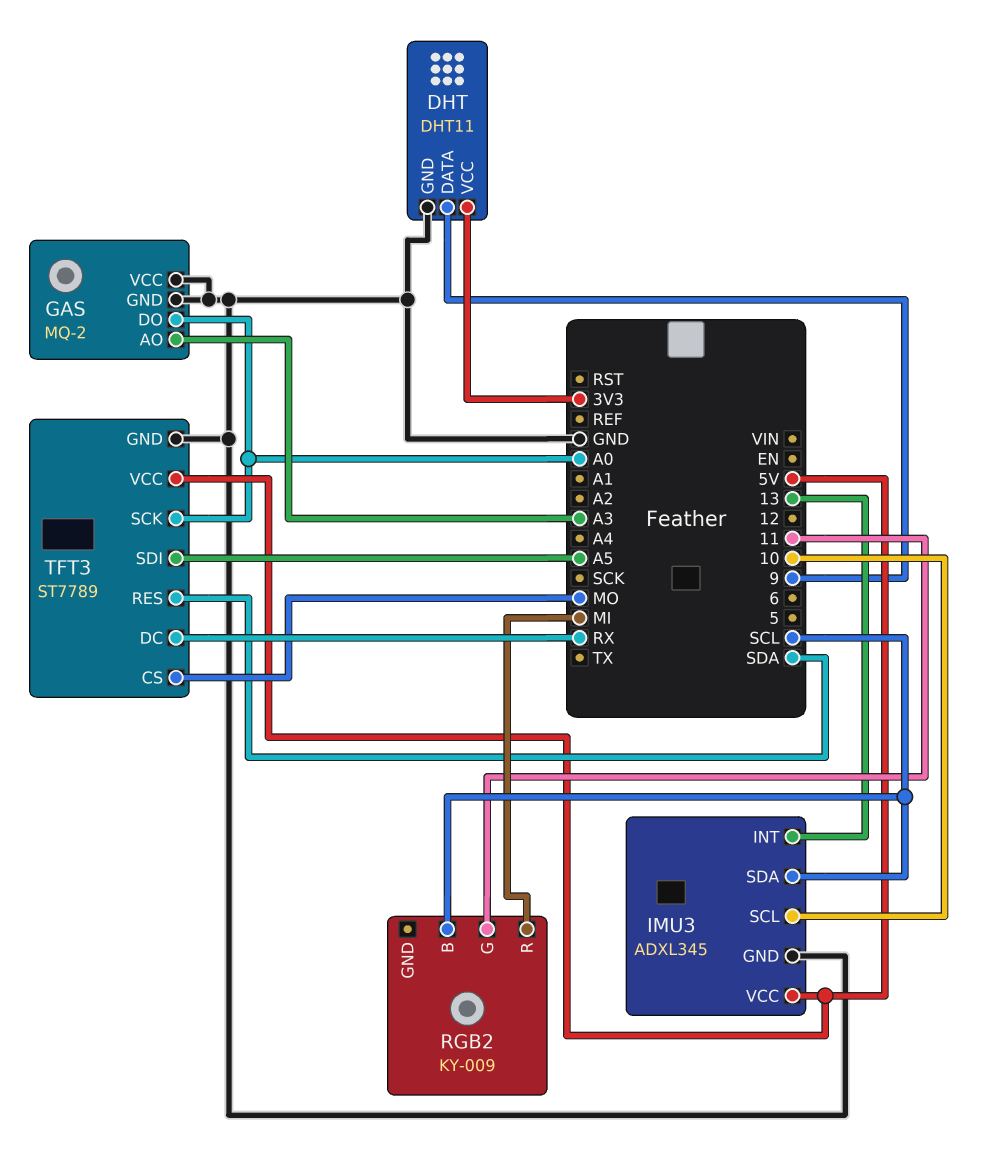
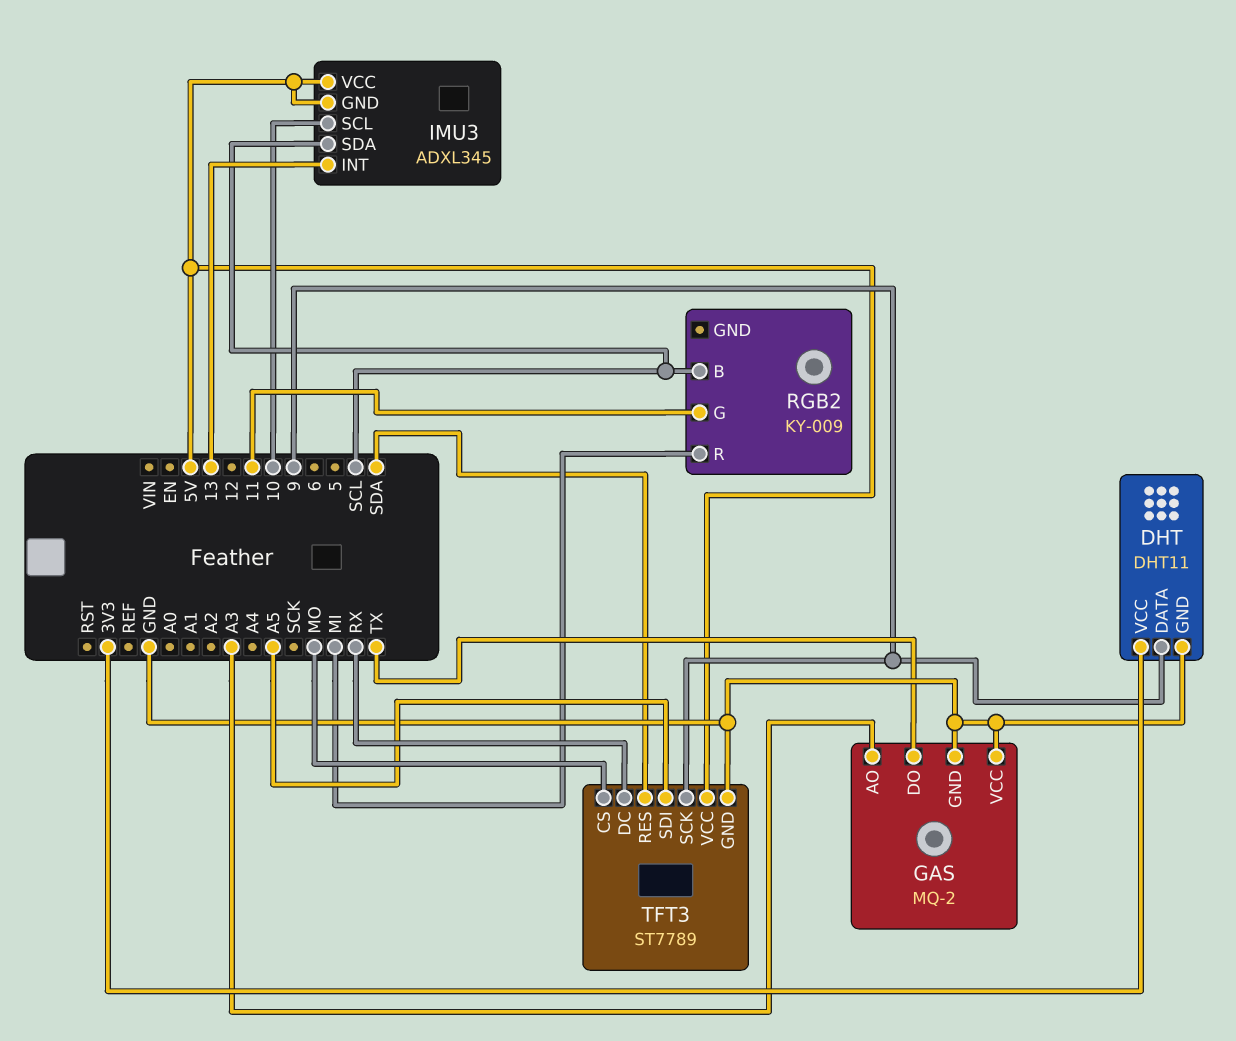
GAS pin DO: A0 -> TX
IMU3 pin GND: GND -> 5V
TFT3 pin SCK: A0 -> 9

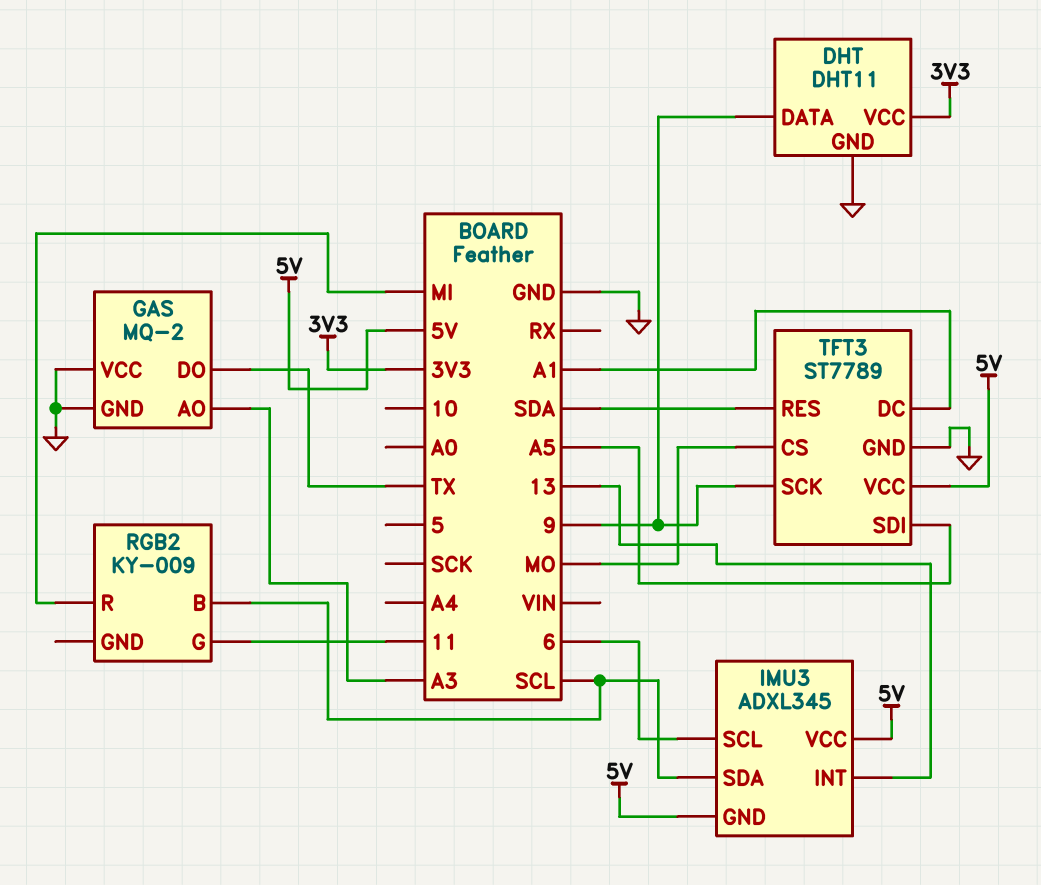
IMU3 pin SCL: 10 -> 6
TFT3 pin DC: RX -> A1

